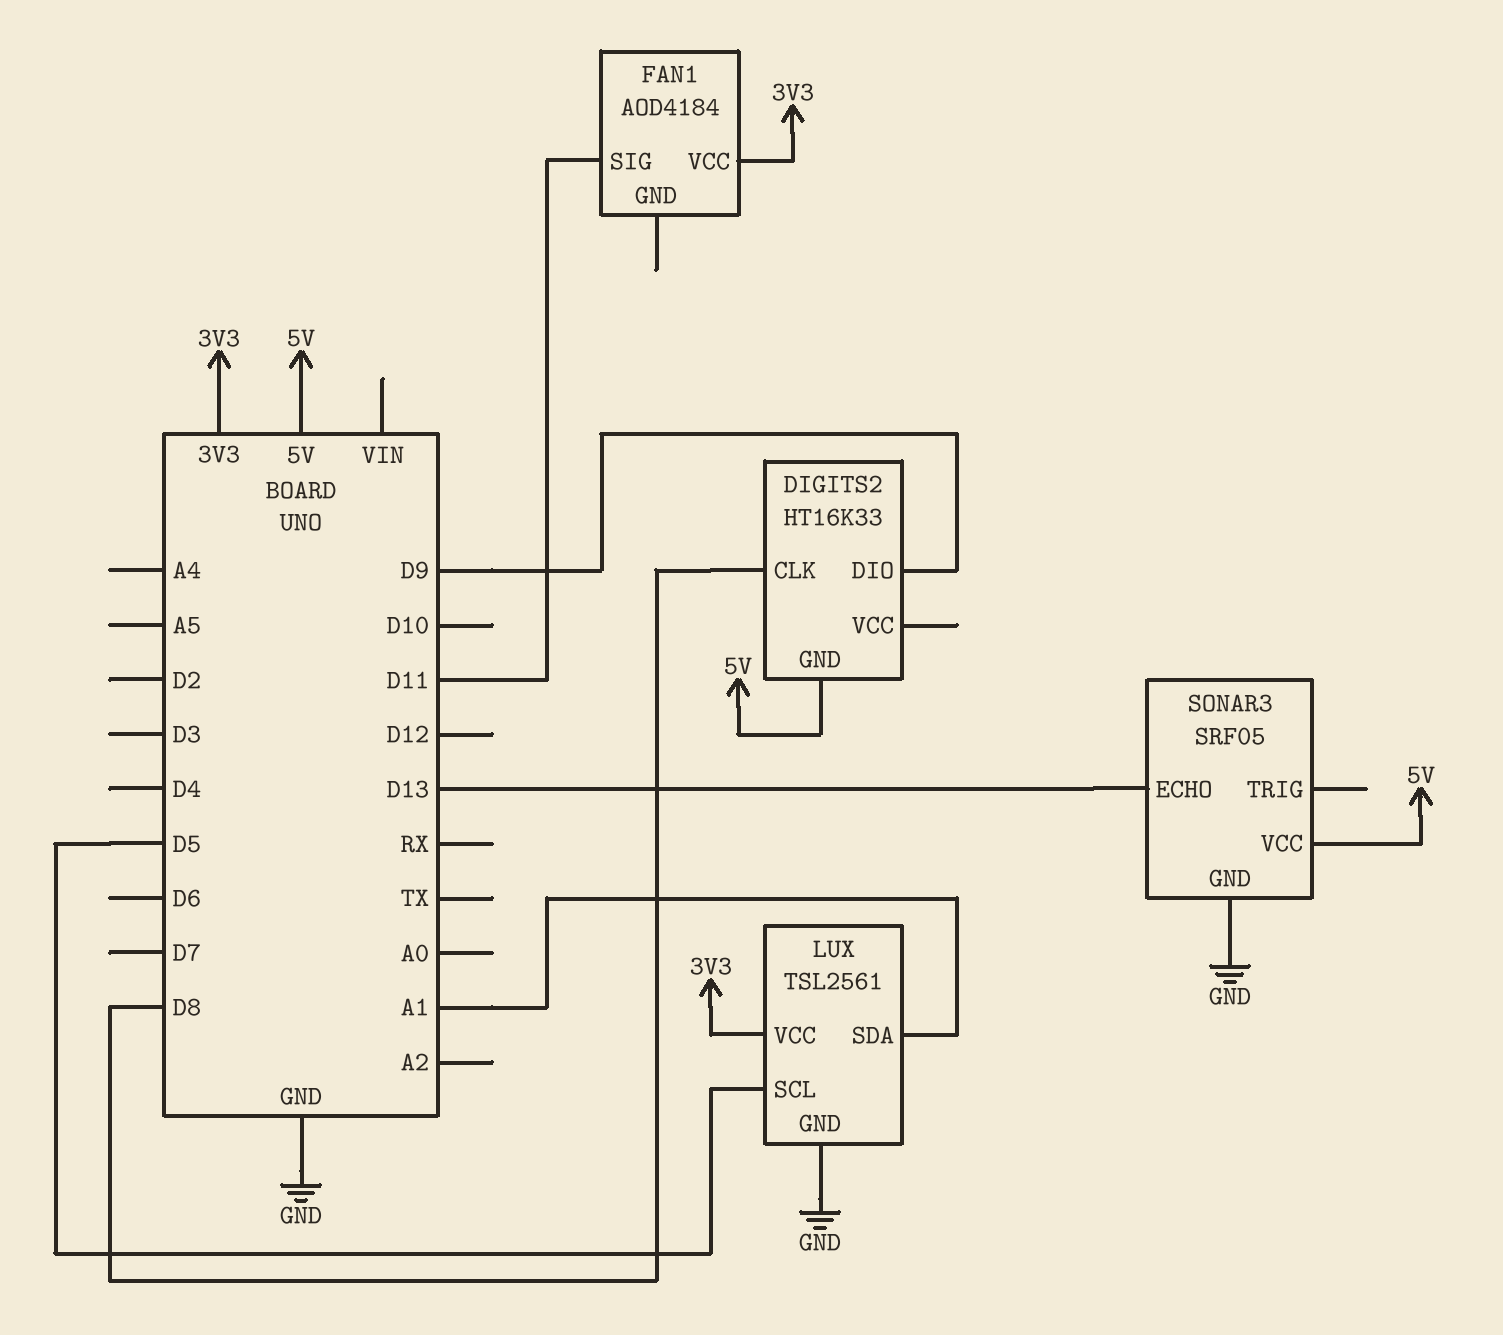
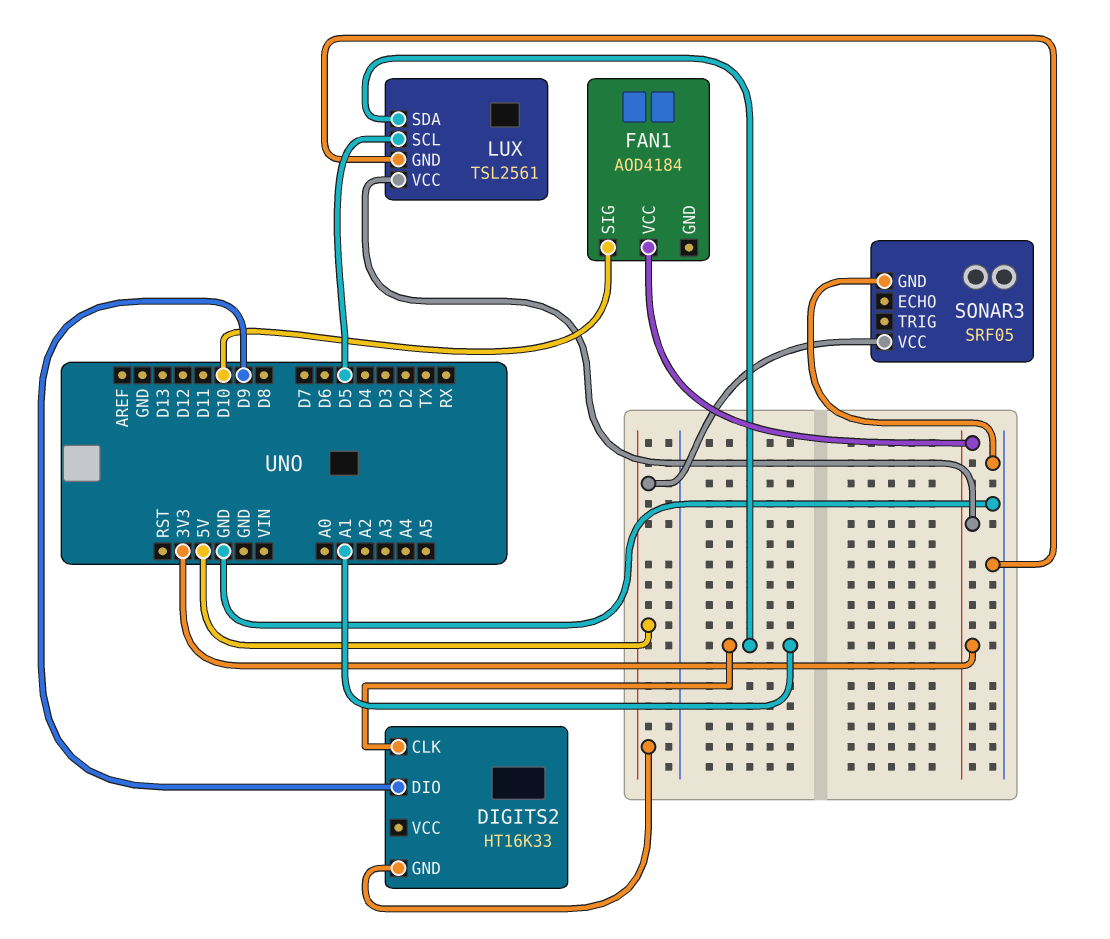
DIGITS2 pin CLK: D8 -> A1
FAN1 pin SIG: D11 -> D10
SONAR3 pin ECHO: D13 -> none

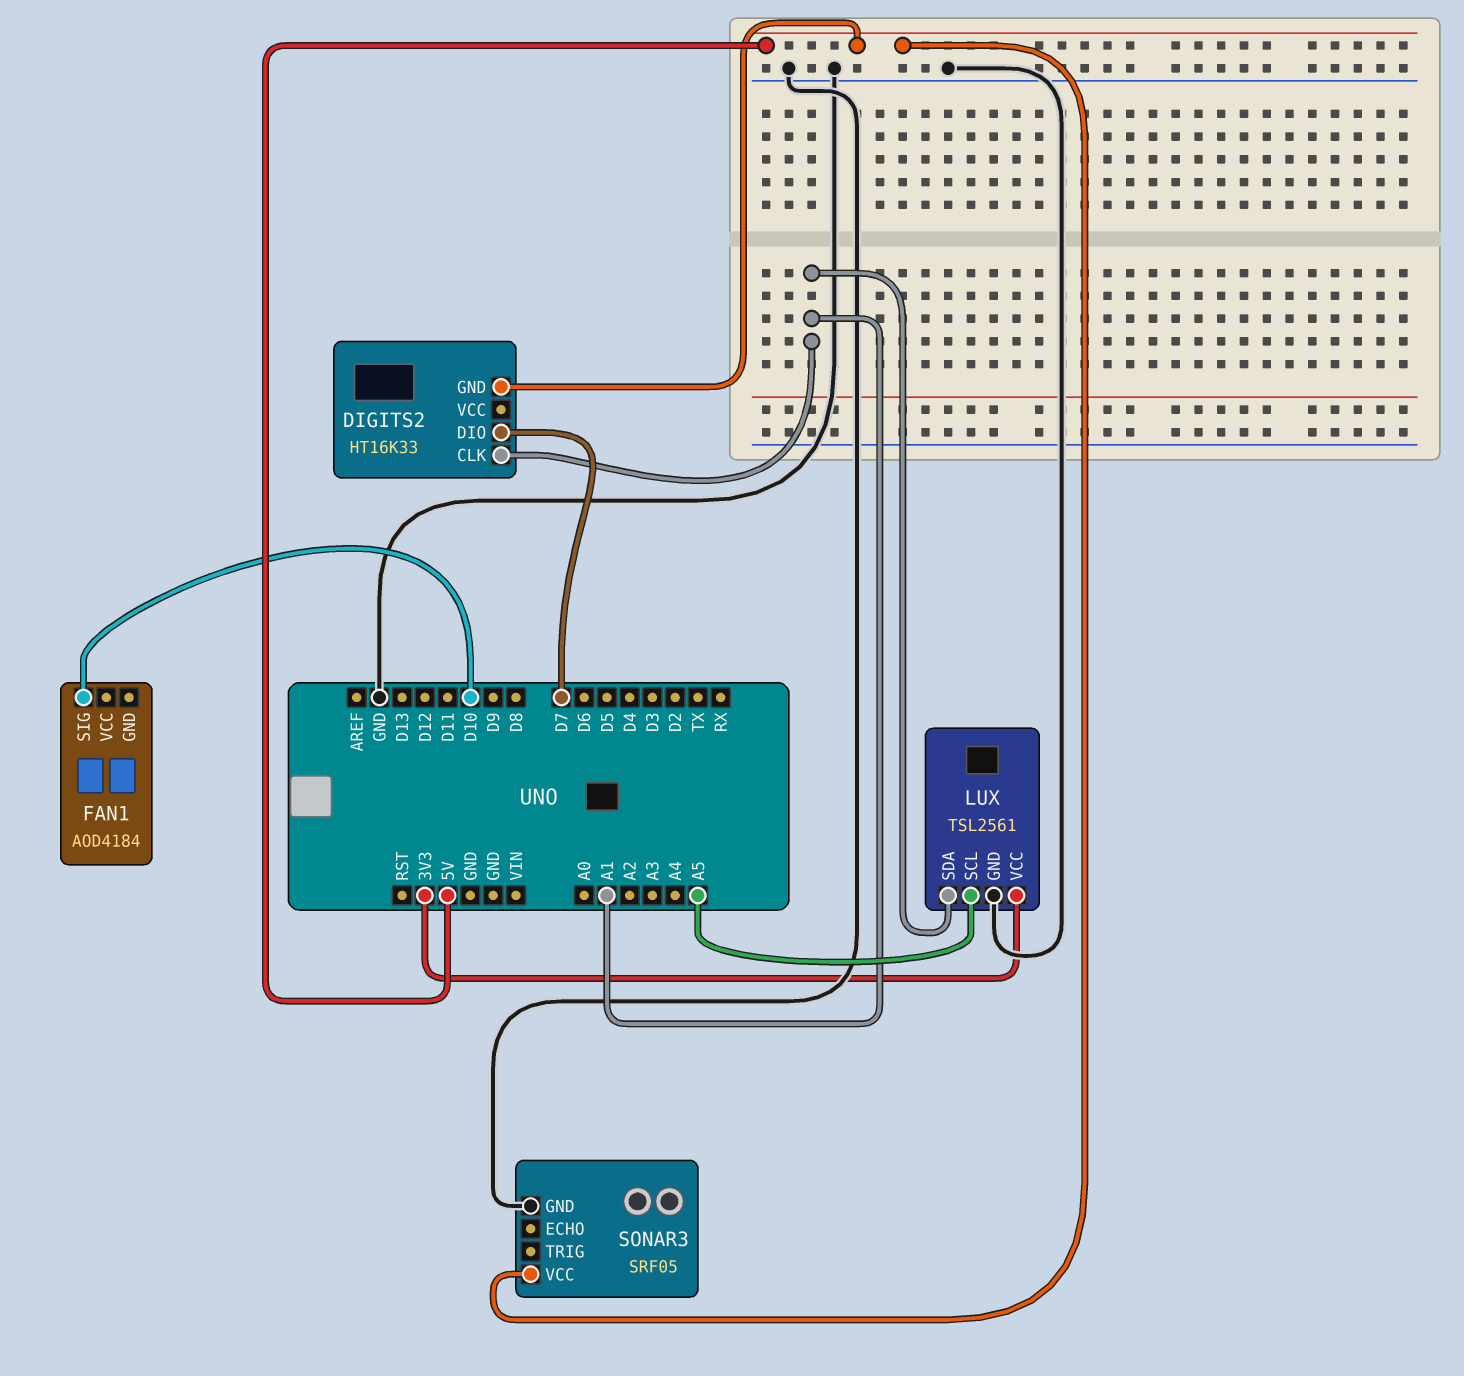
DIGITS2 pin DIO: D9 -> D7
FAN1 pin VCC: 3V3 -> none
LUX pin SCL: D5 -> A5

